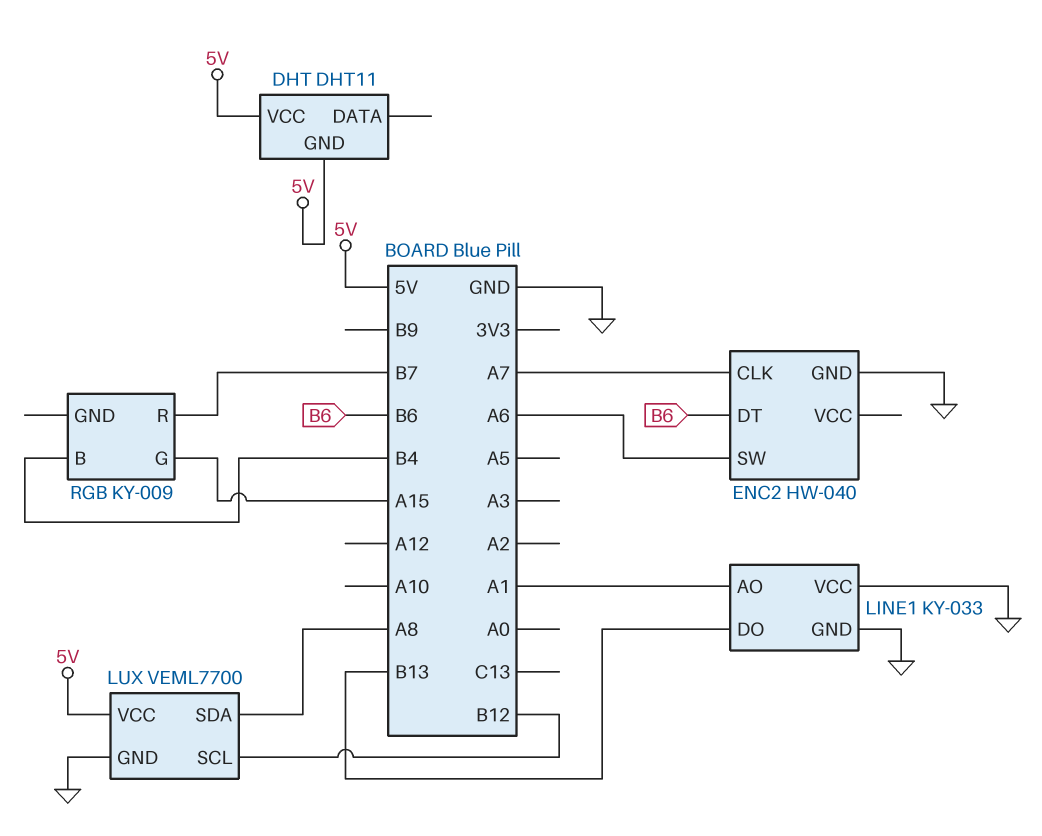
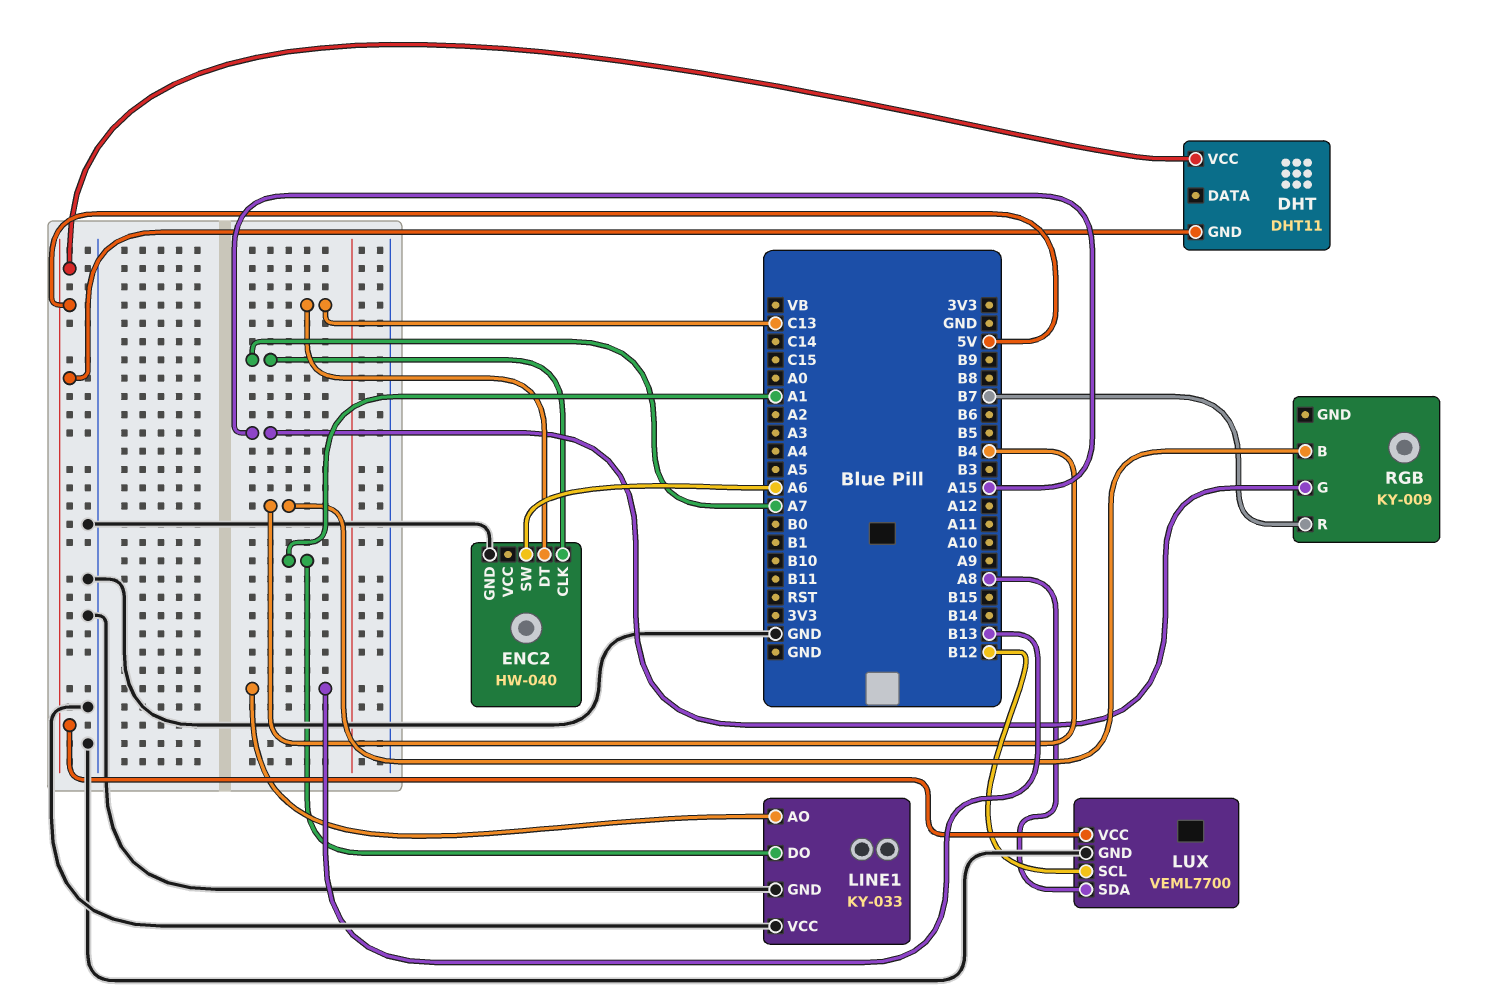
ENC2 pin DT: B6 -> C13
LINE1 pin AO: A1 -> B13
LINE1 pin DO: B13 -> A1

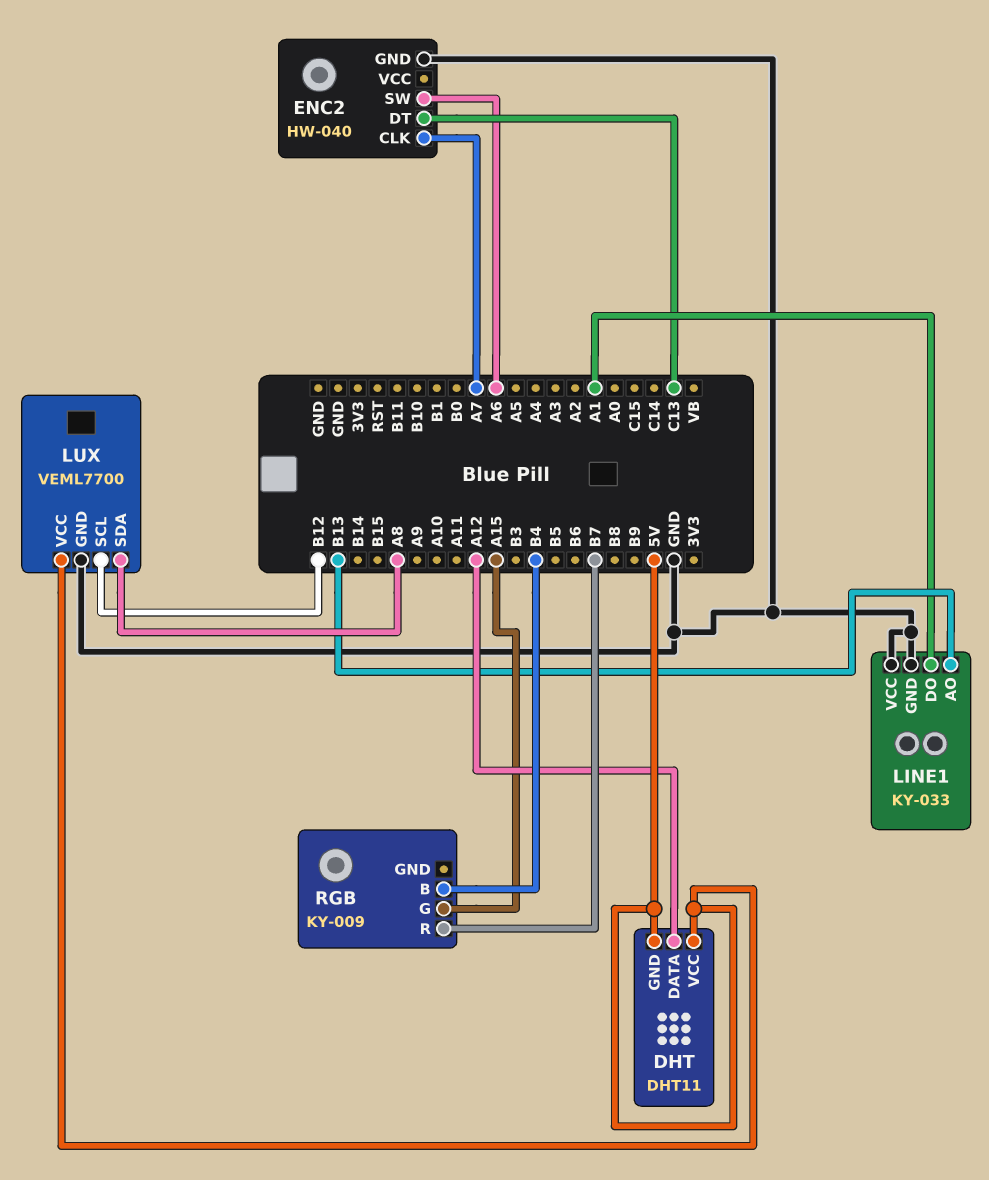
DHT pin DATA: none -> A12

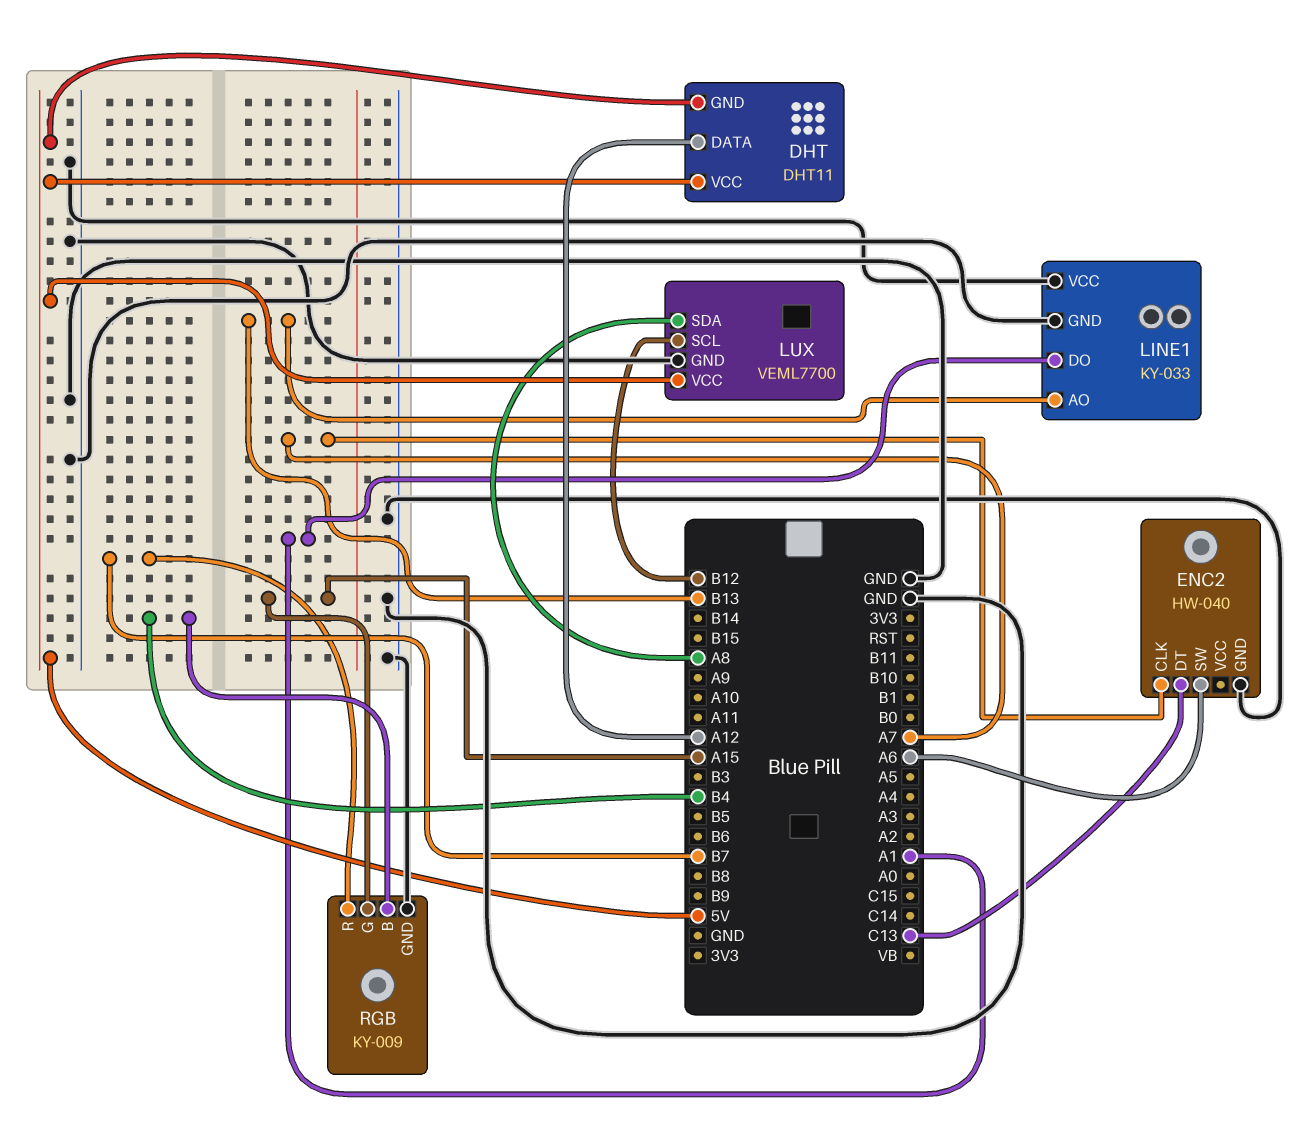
RGB pin GND: none -> GND

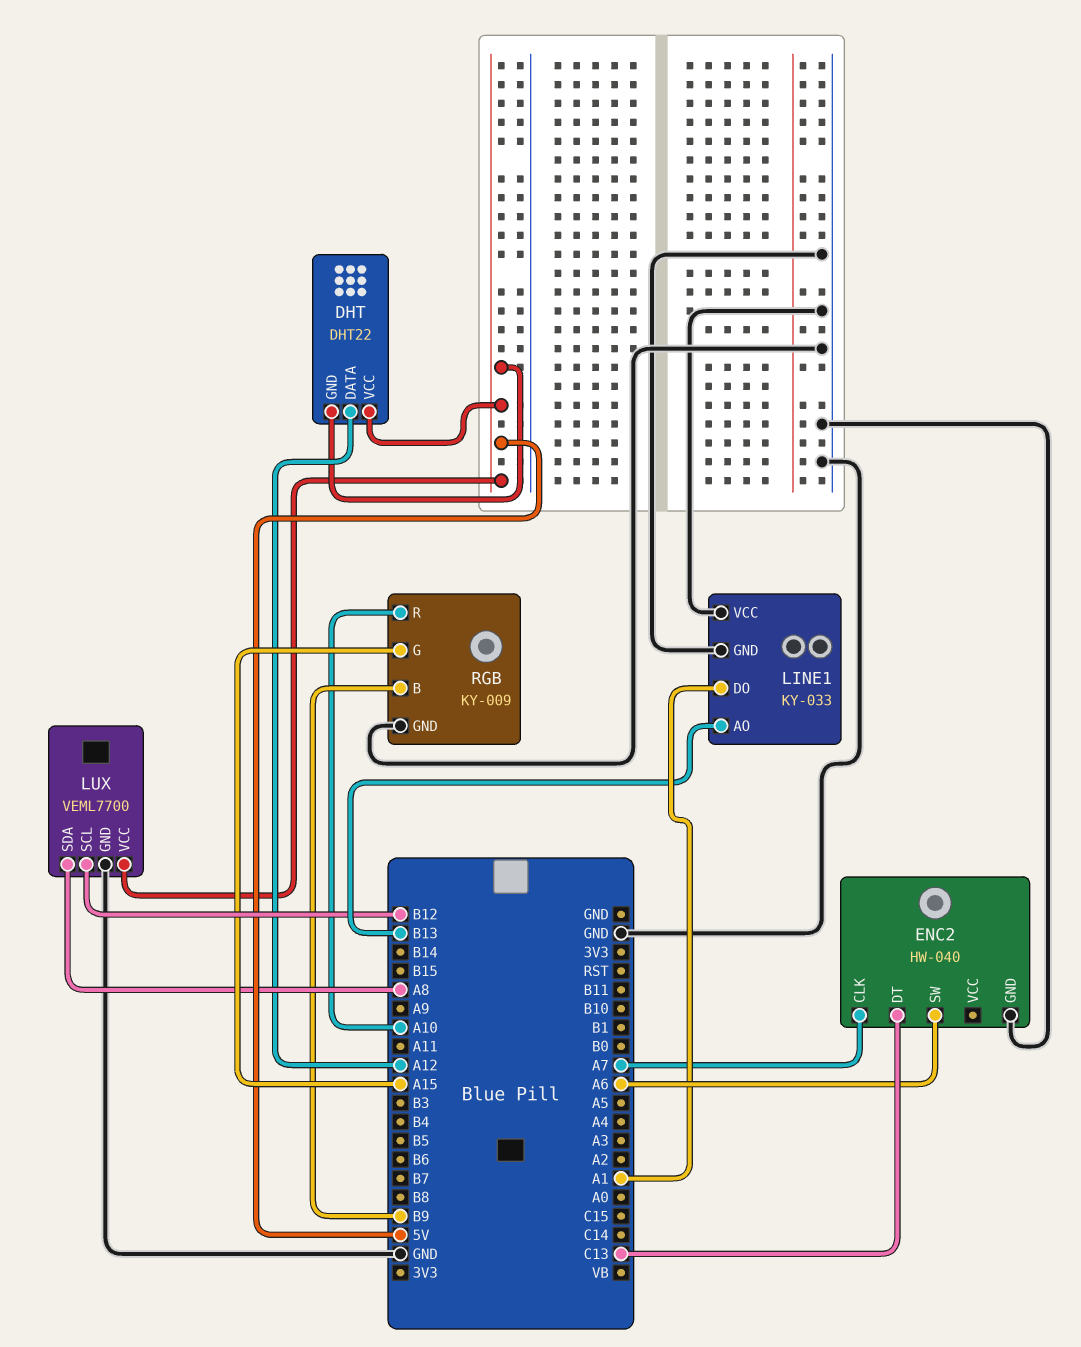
DHT: DHT11 -> DHT22
RGB pin B: B4 -> B9
RGB pin R: B7 -> A10

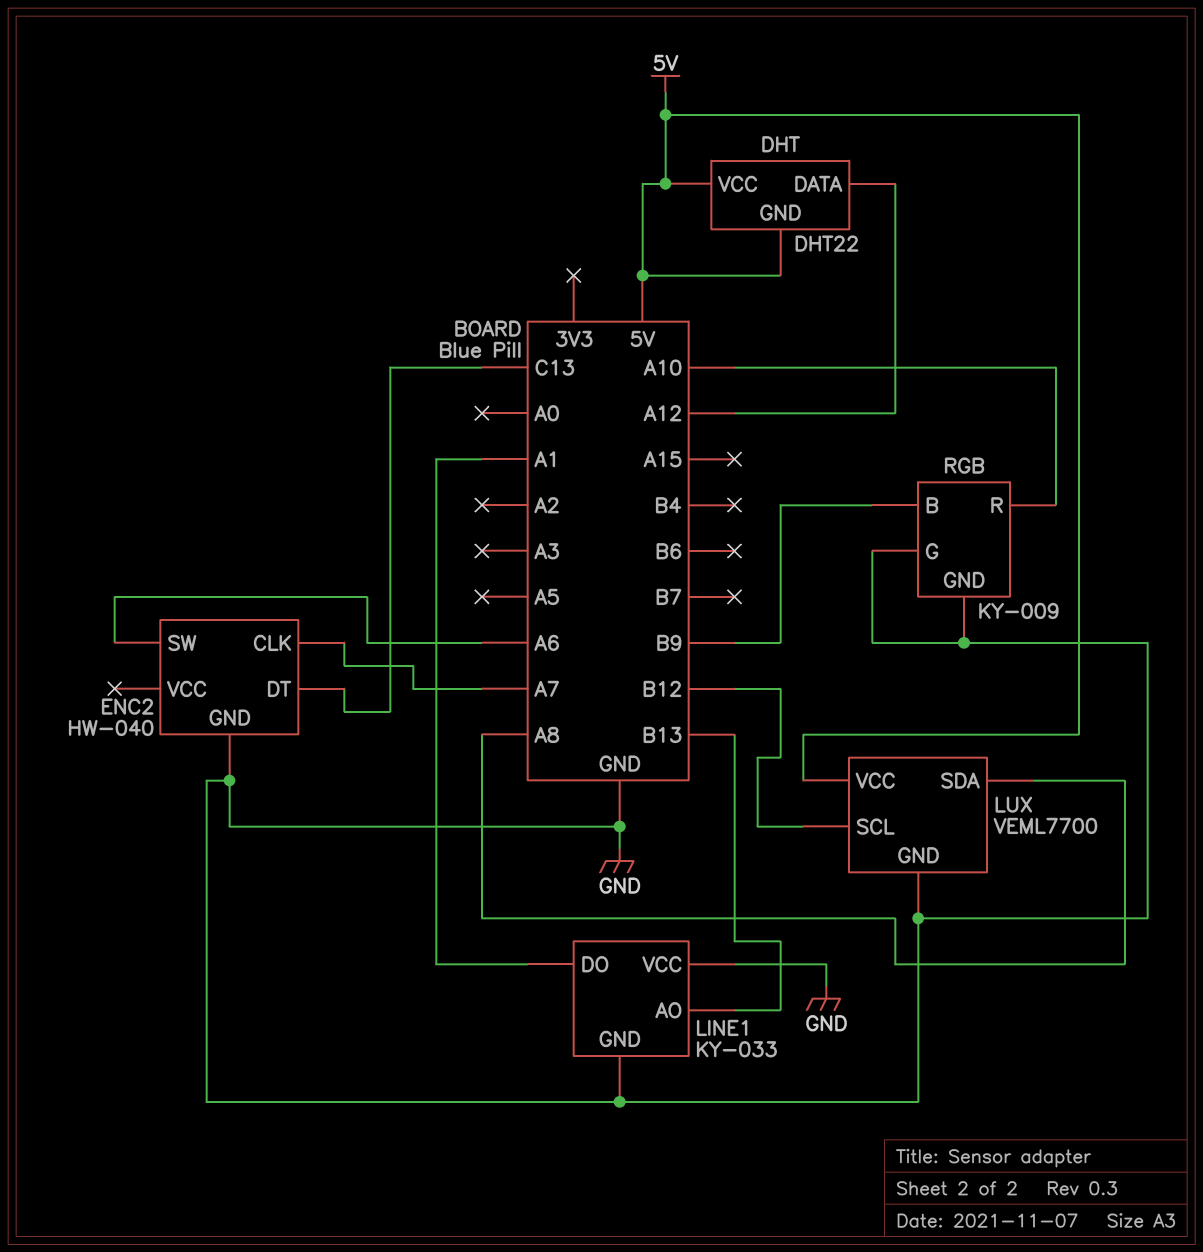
RGB pin G: A15 -> GND

